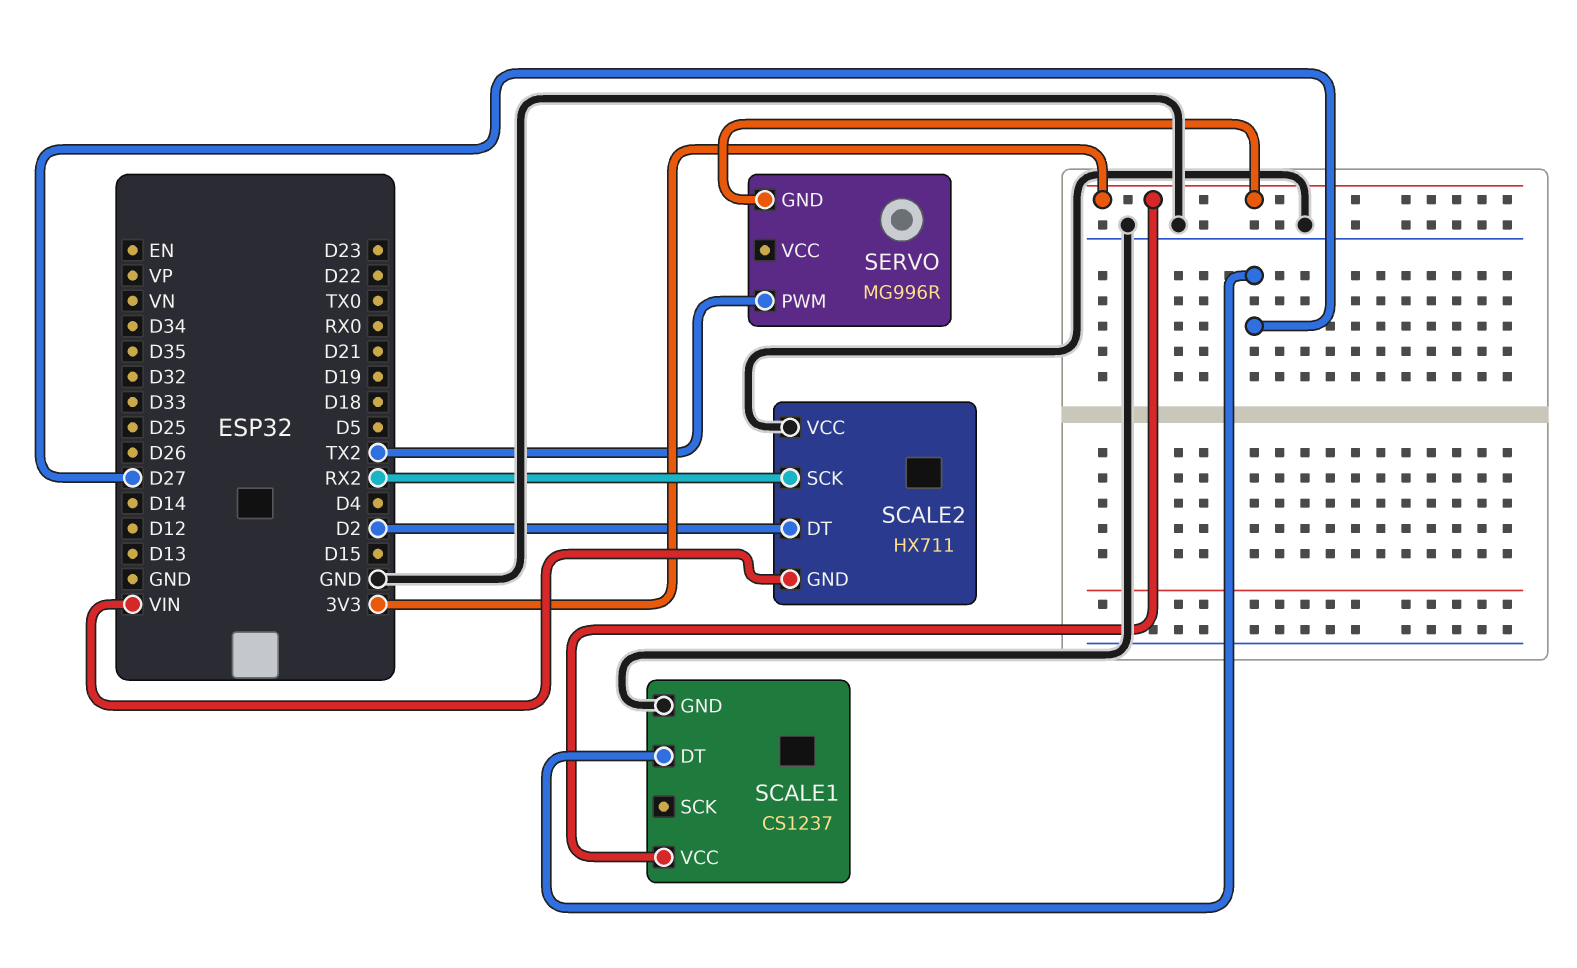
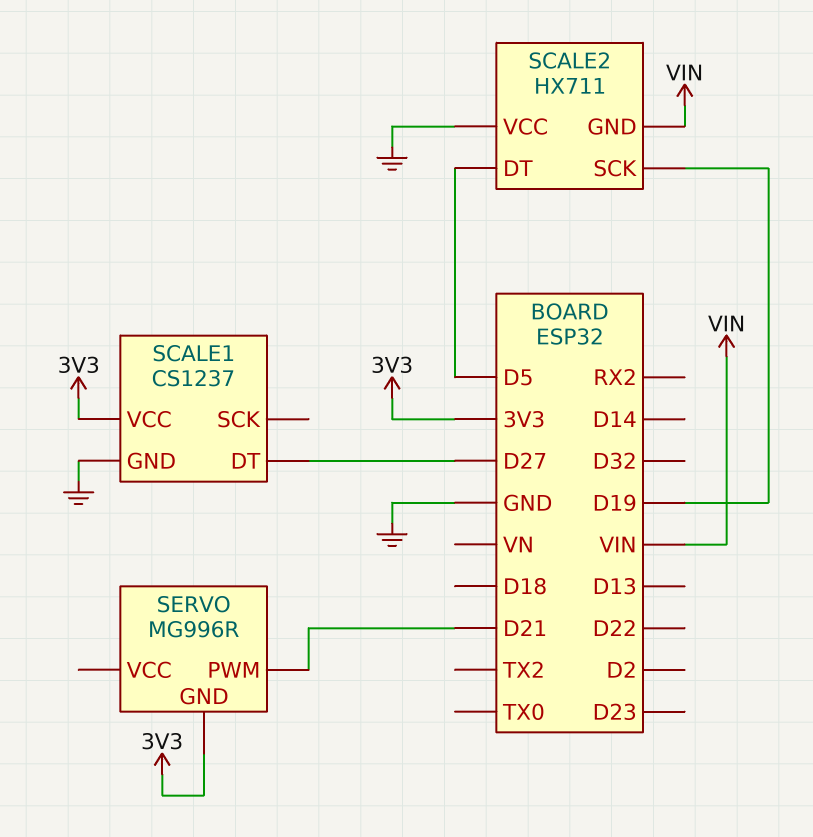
SCALE2 pin DT: D2 -> D5
SCALE2 pin SCK: RX2 -> D19
SERVO pin PWM: TX2 -> D21

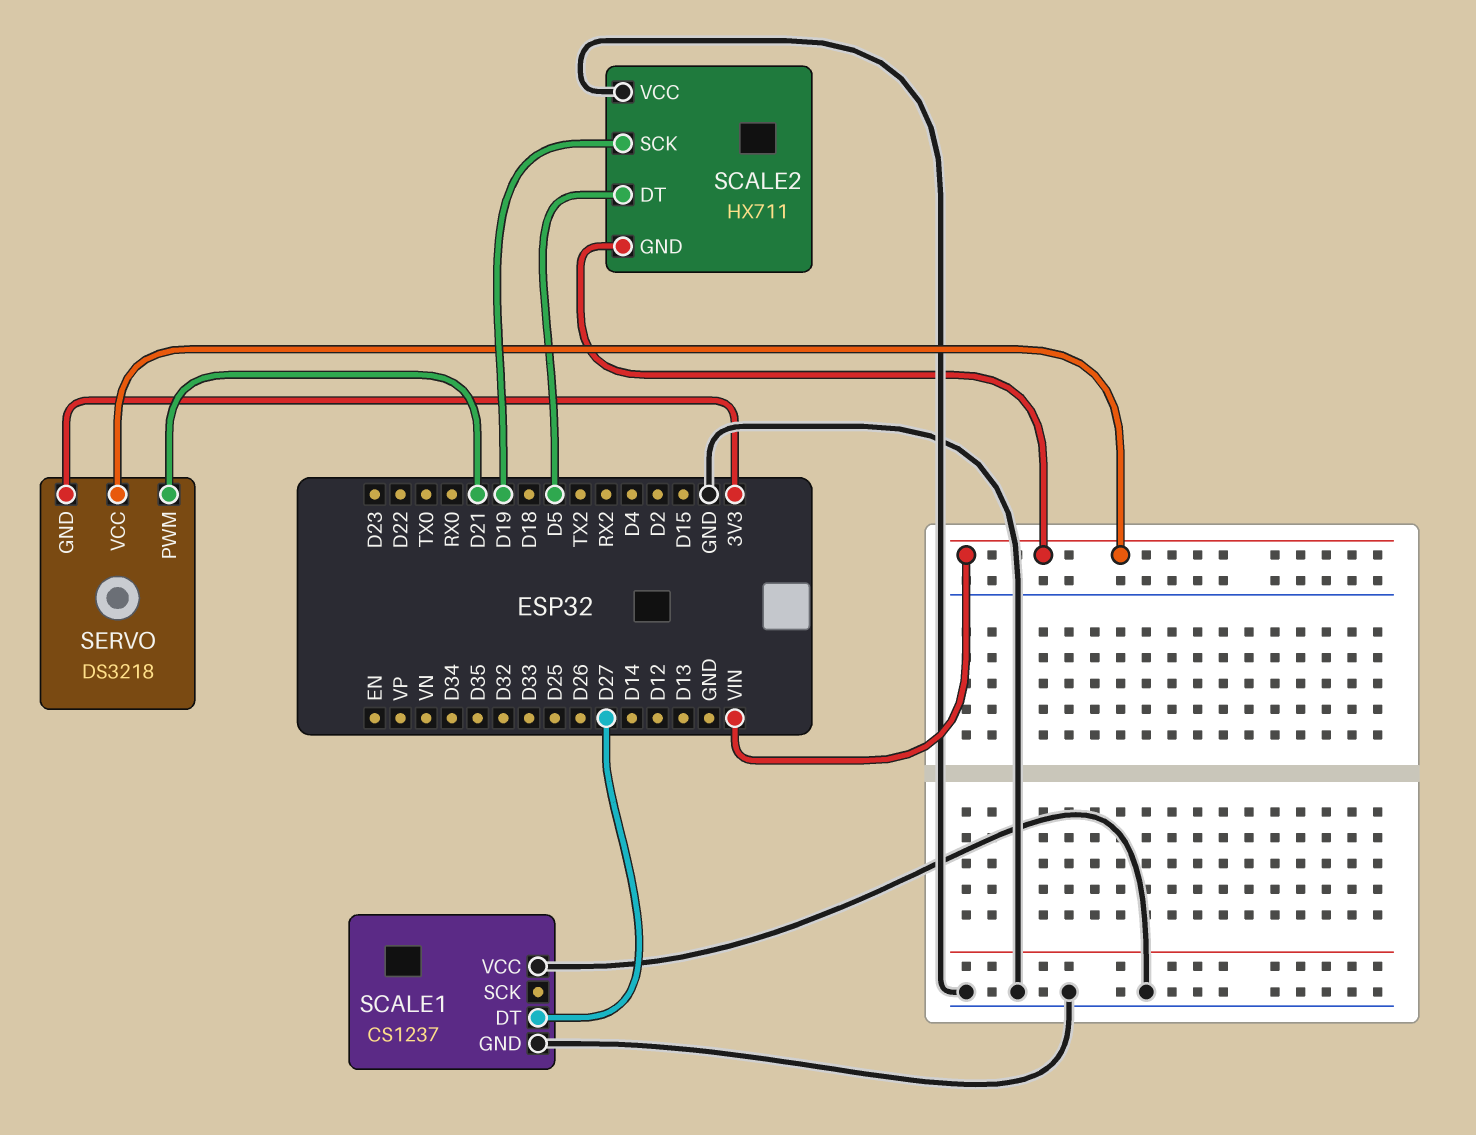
SCALE1 pin VCC: 3V3 -> GND
SERVO: MG996R -> DS3218
SERVO pin VCC: none -> VIN

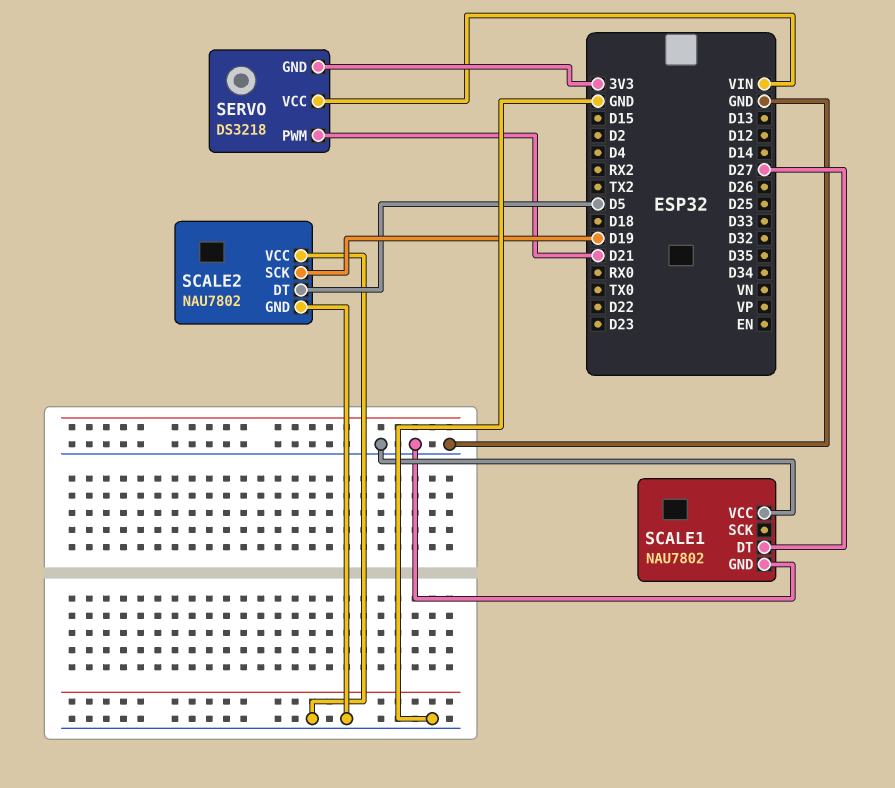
SCALE1: CS1237 -> NAU7802
SCALE2: HX711 -> NAU7802
SCALE2 pin GND: VIN -> GND

